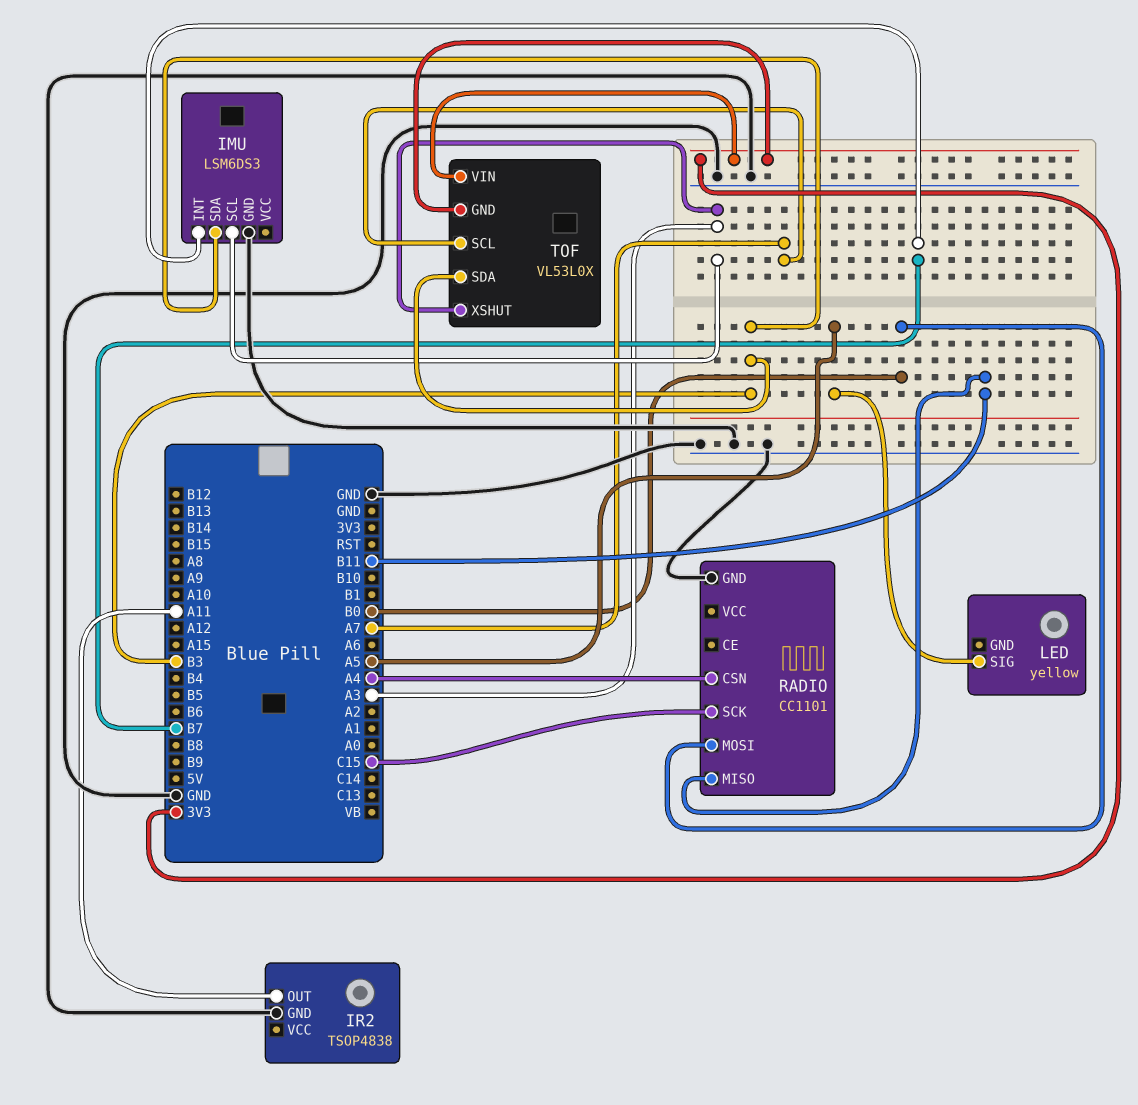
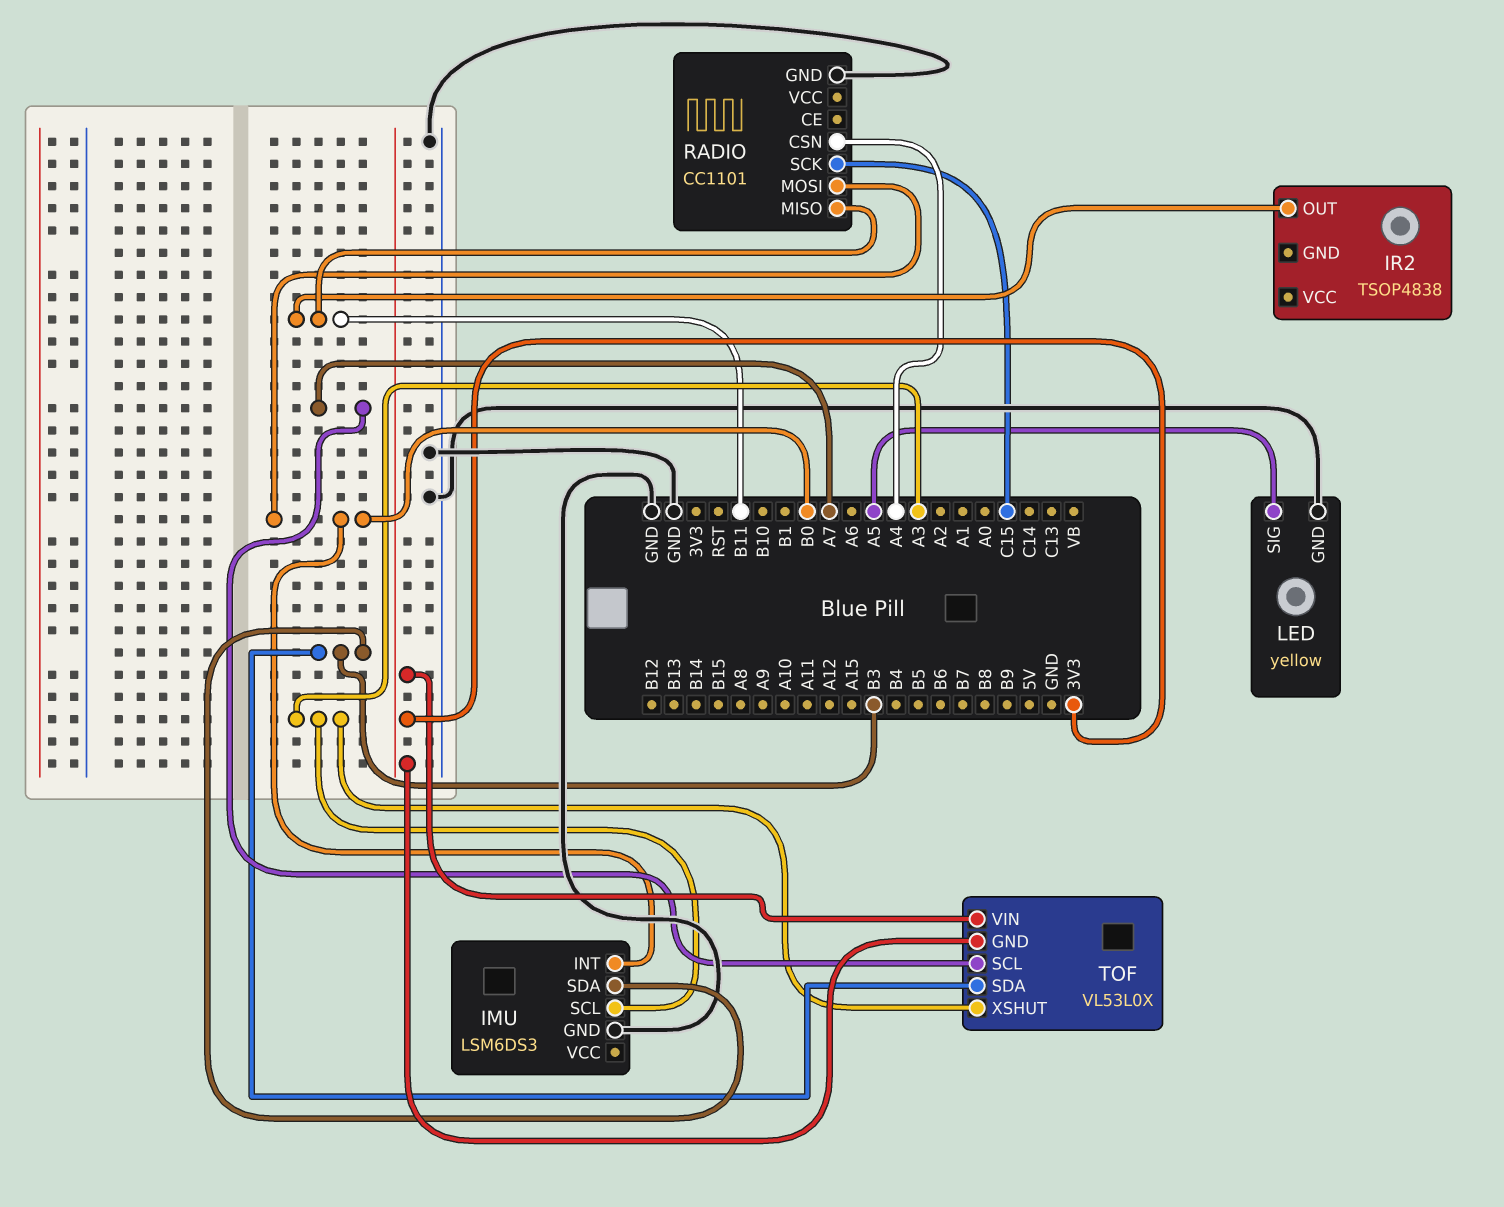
IMU pin INT: B7 -> B0
IR2 pin GND: GND -> none
IR2 pin OUT: A11 -> B11
LED pin GND: none -> GND

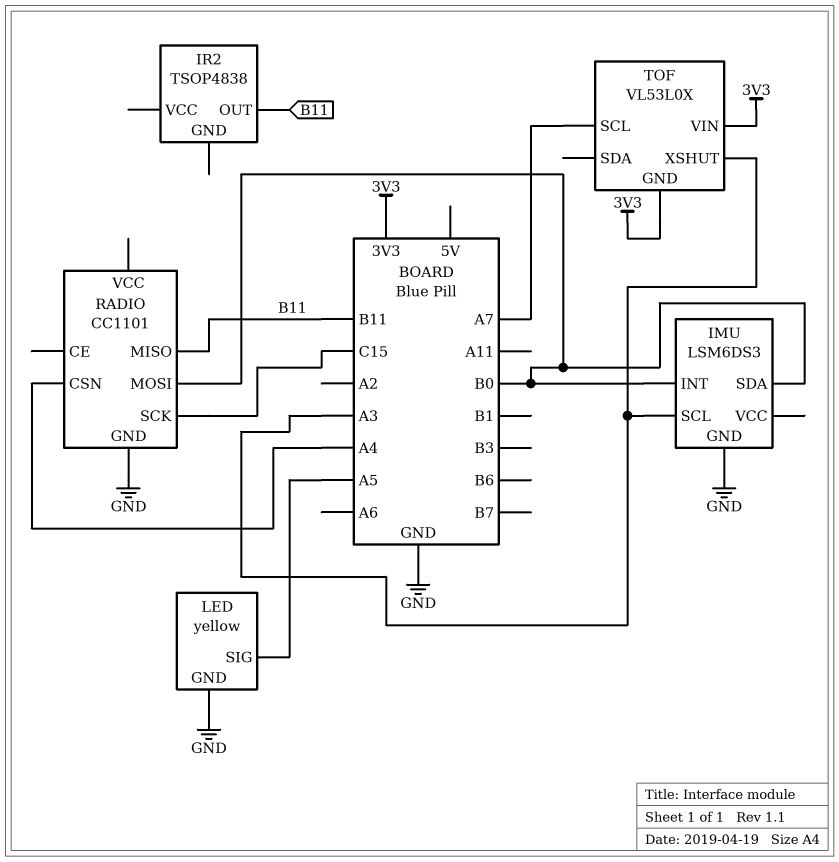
IMU pin SDA: B3 -> B0
TOF pin SDA: B3 -> none

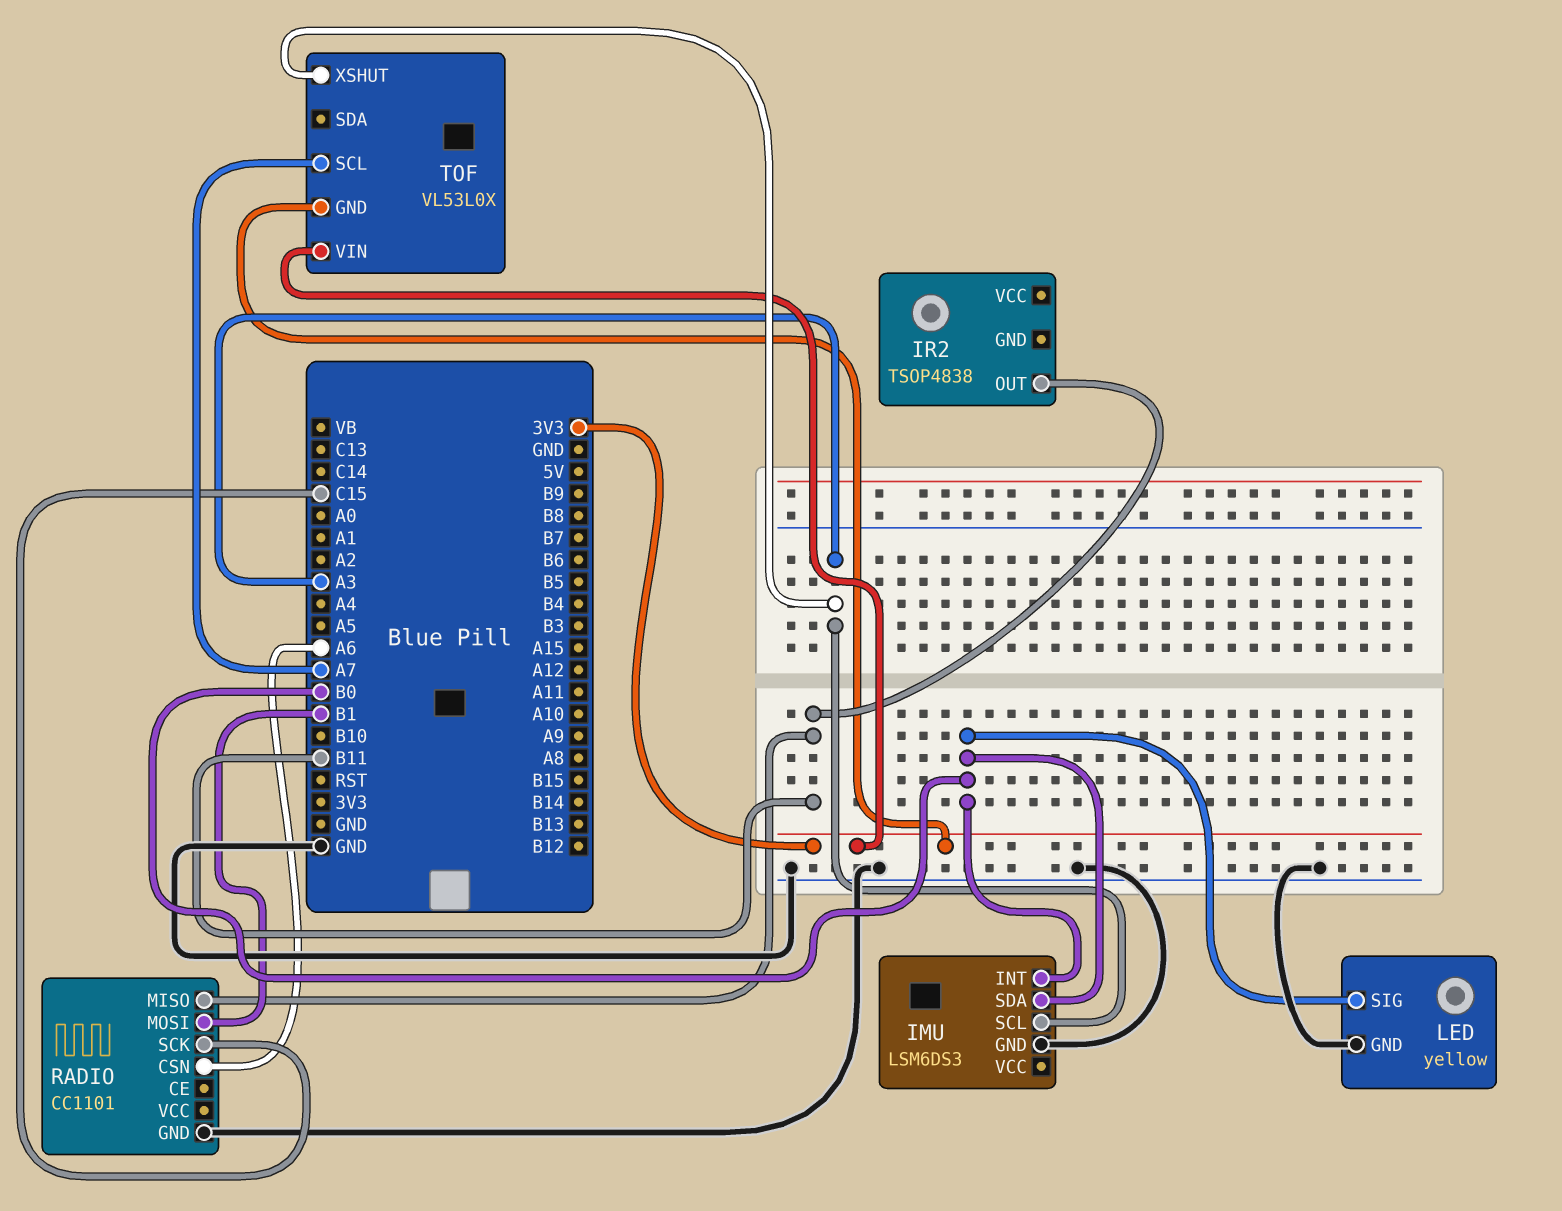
LED pin SIG: A5 -> B0
RADIO pin CSN: A4 -> A6
RADIO pin MOSI: B0 -> B1

